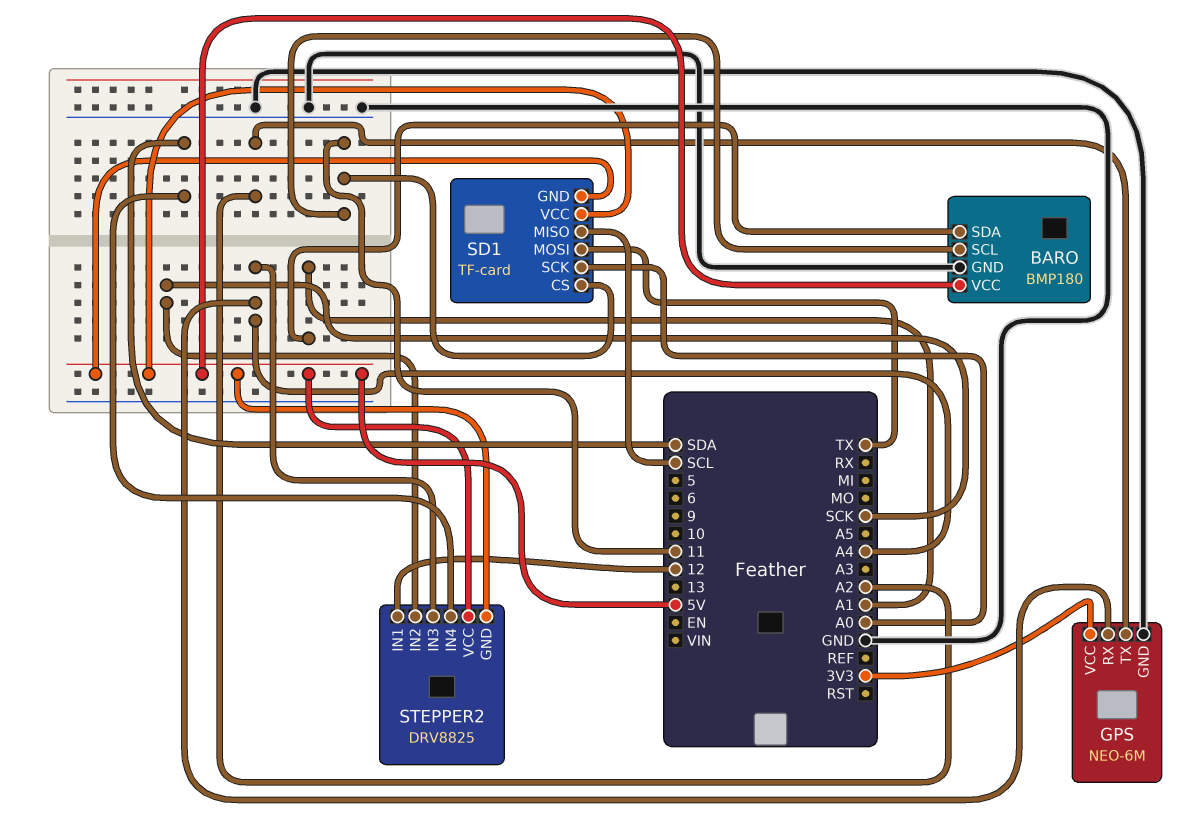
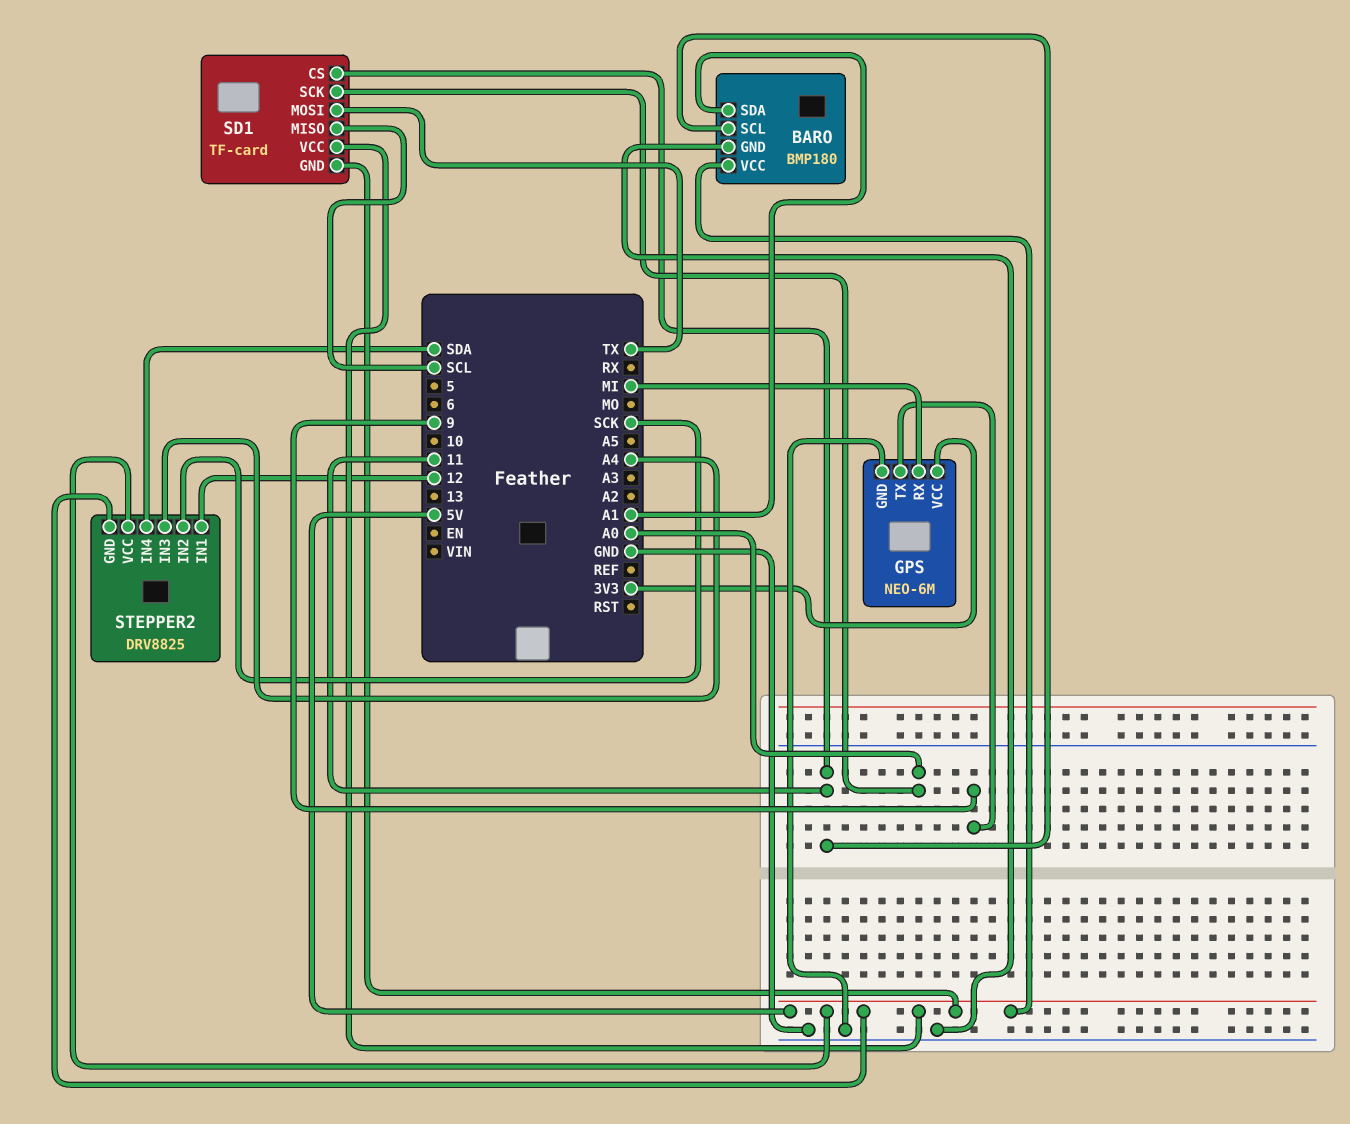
GPS pin RX: A4 -> MI
GPS pin TX: A2 -> 9

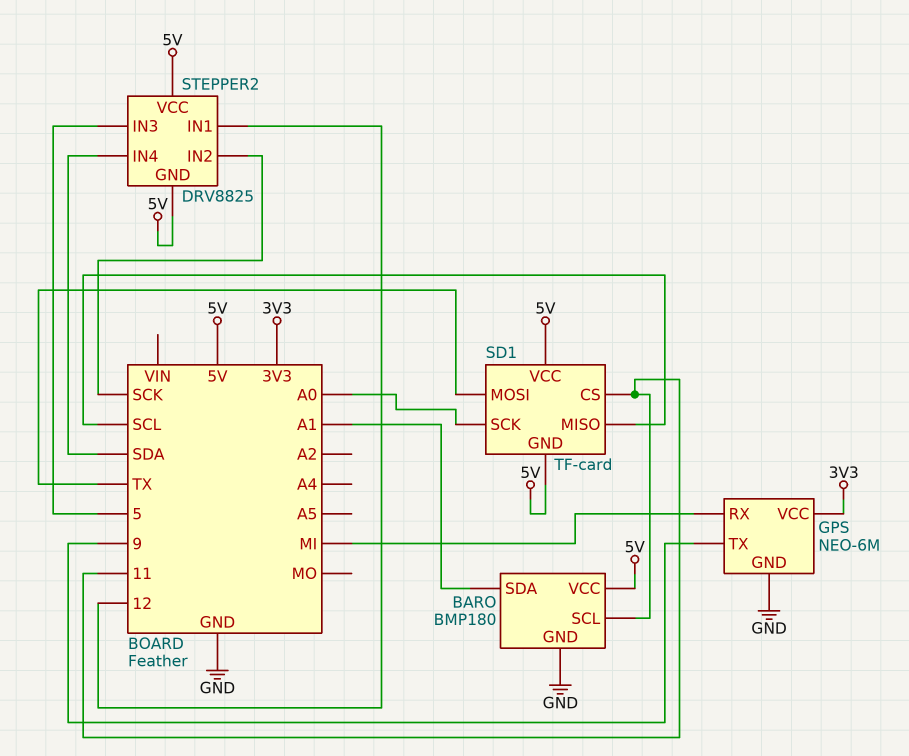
STEPPER2 pin IN3: A4 -> 5

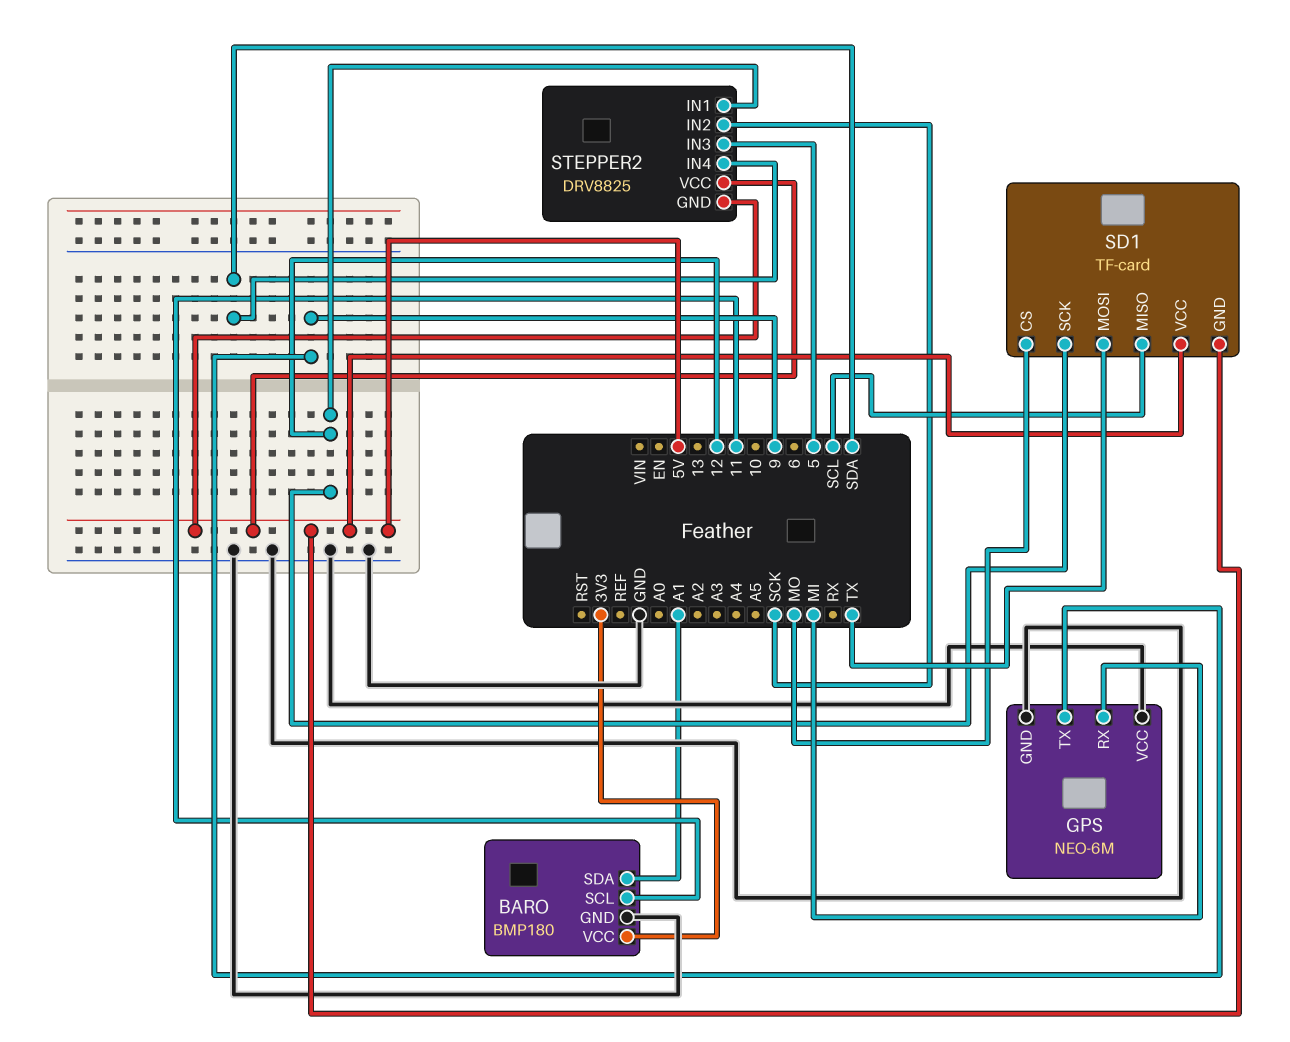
BARO pin VCC: 5V -> 3V3
GPS pin VCC: 3V3 -> GND
SD1 pin CS: 11 -> MO
SD1 pin SCK: A0 -> 12

